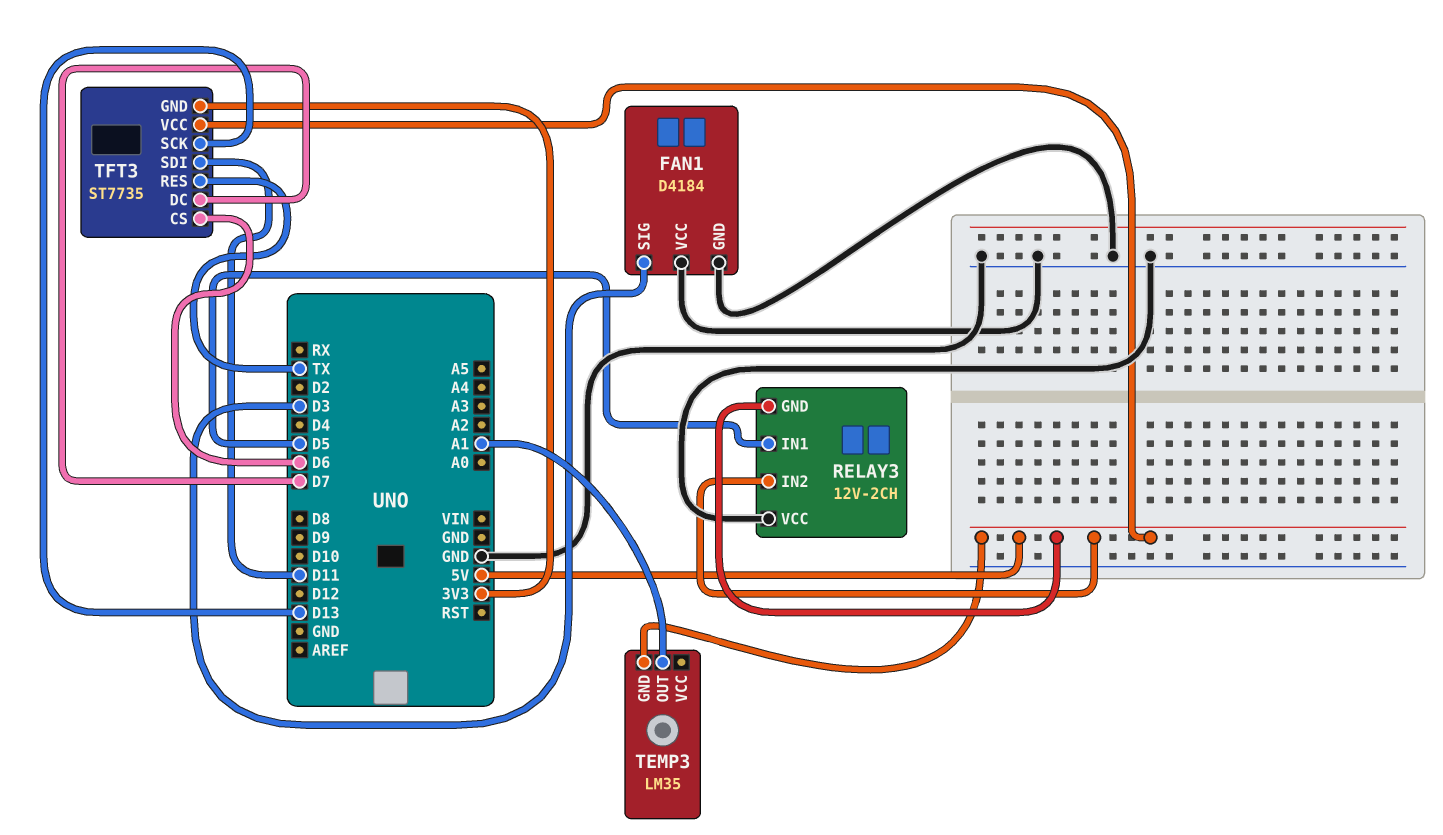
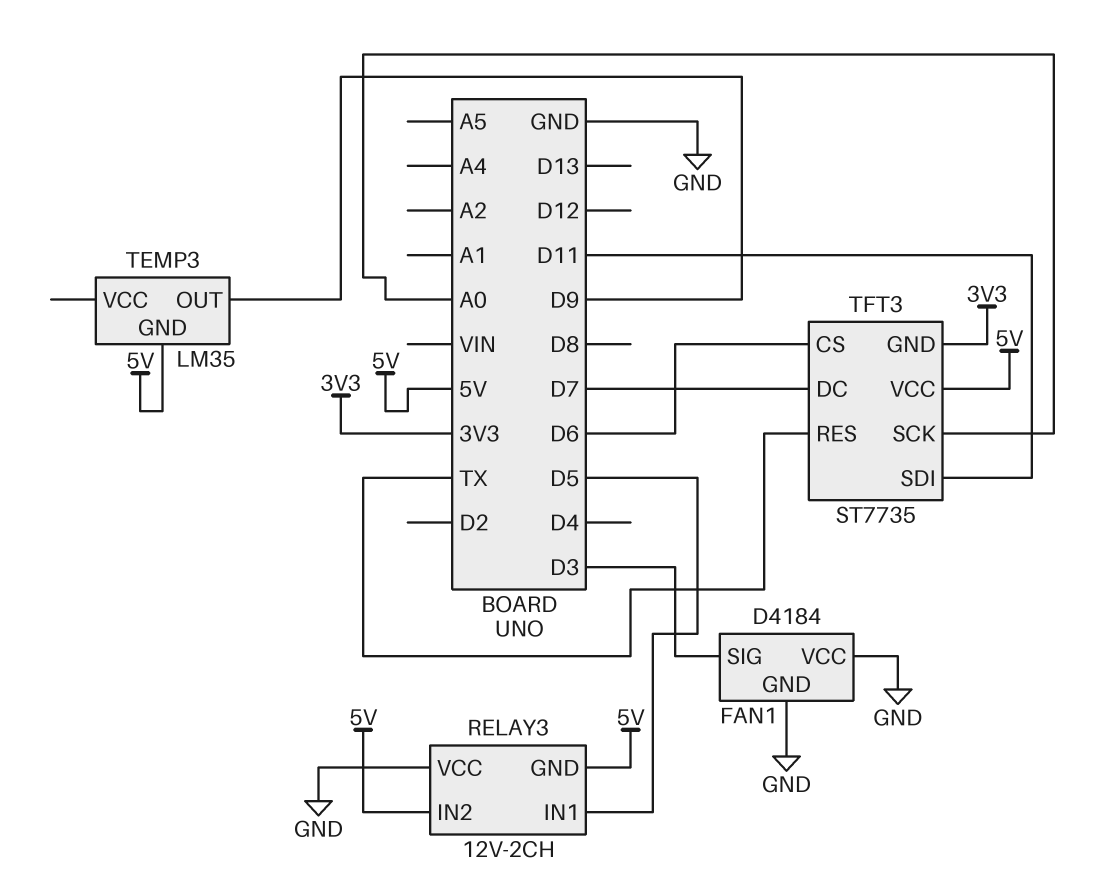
TEMP3 pin OUT: A1 -> D9
TFT3 pin SCK: D13 -> A0

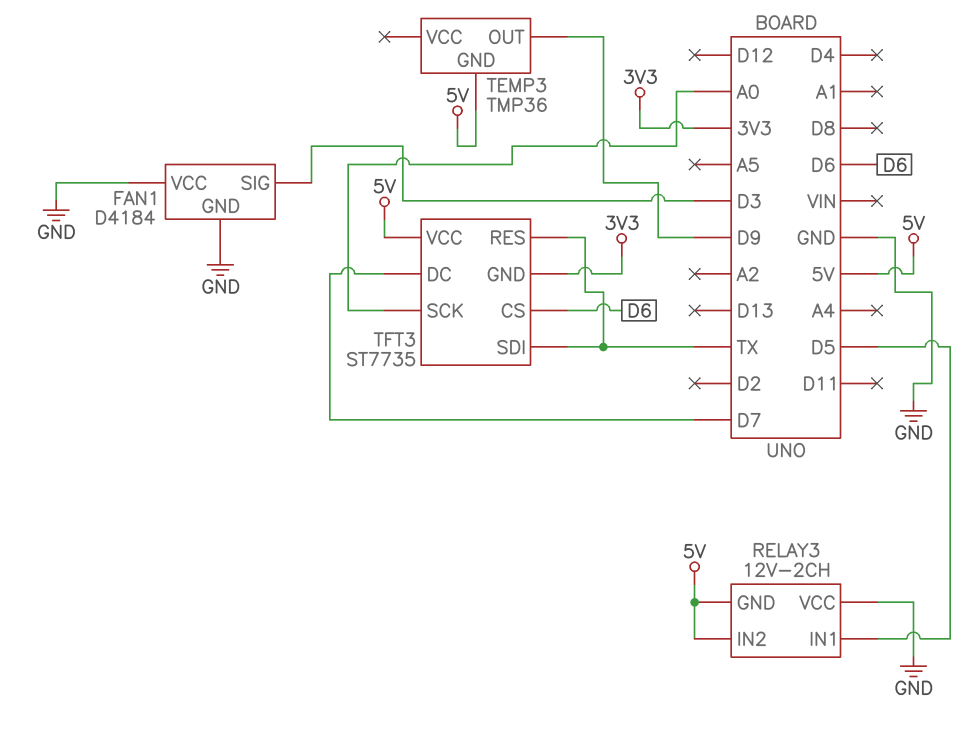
TEMP3: LM35 -> TMP36
TFT3 pin SDI: D11 -> TX

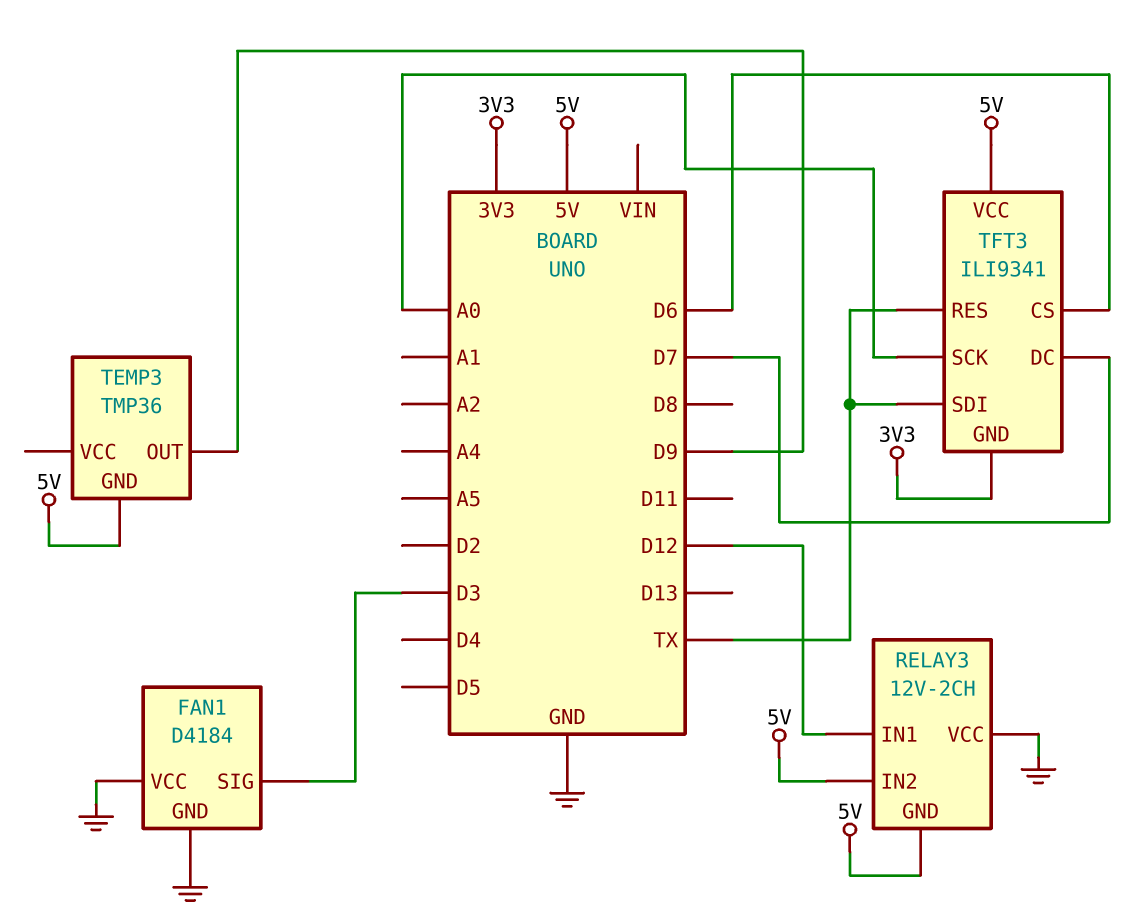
RELAY3 pin IN1: D5 -> D12
TFT3: ST7735 -> ILI9341

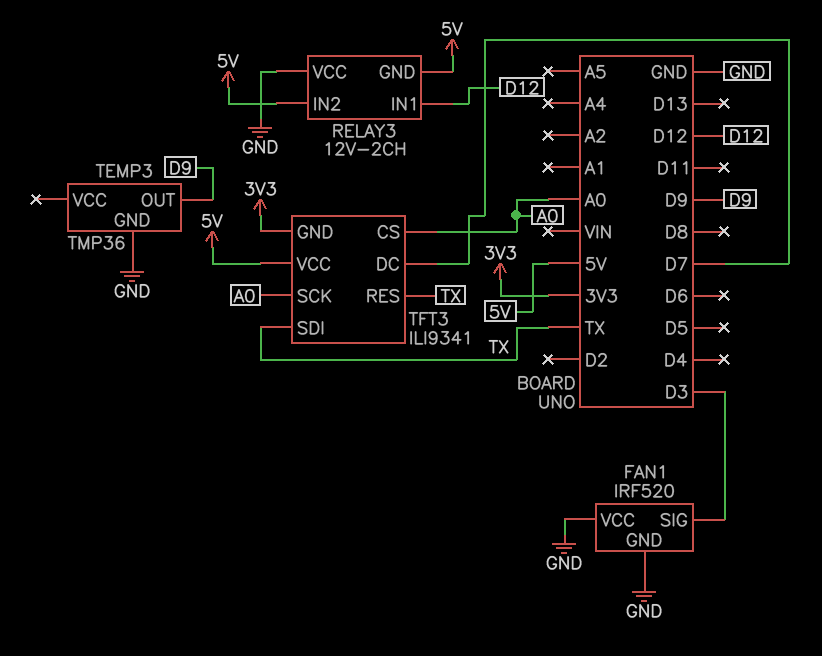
FAN1: D4184 -> IRF520
TEMP3 pin GND: 5V -> GND
TFT3 pin CS: D6 -> A0

